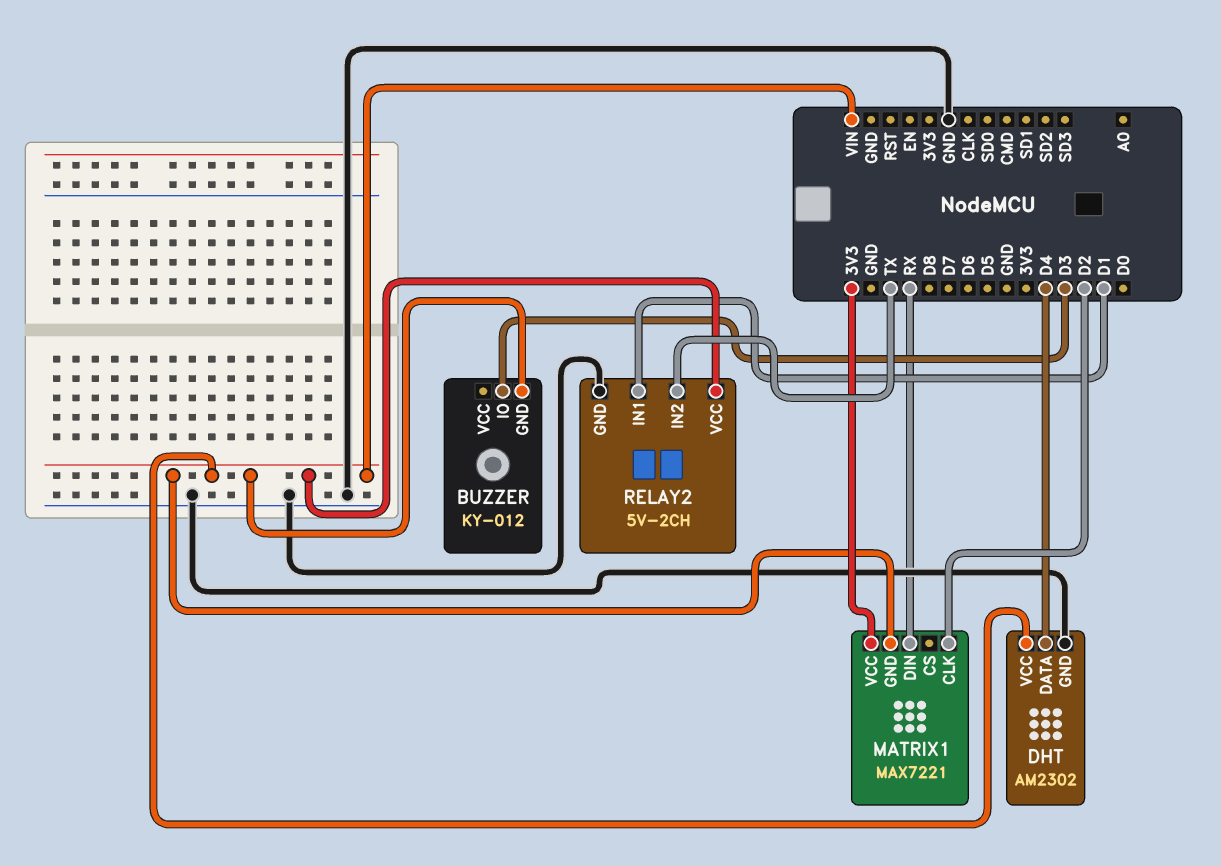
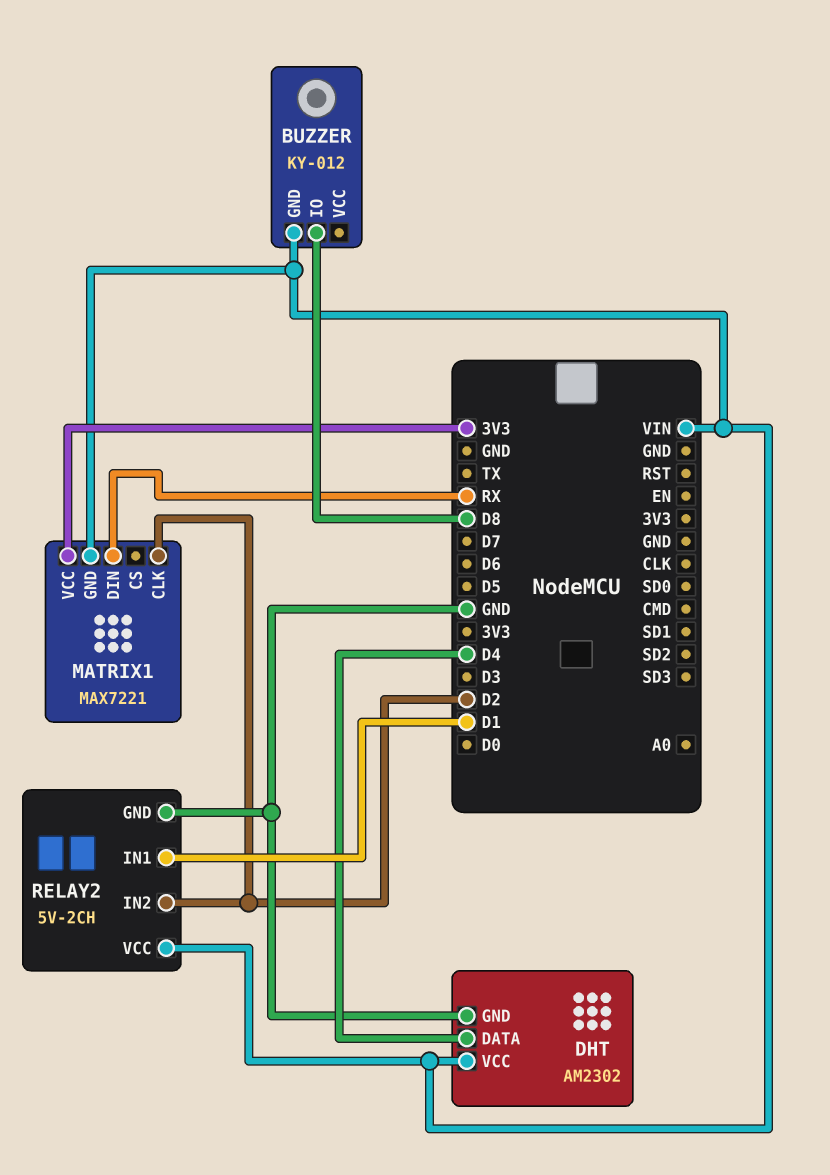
BUZZER pin IO: D3 -> D8
RELAY2 pin IN2: TX -> D2

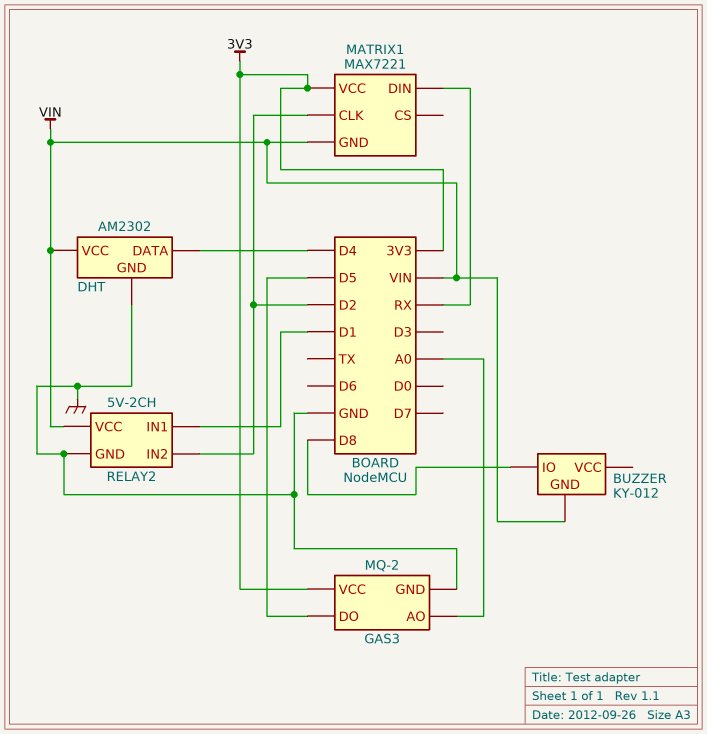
GAS3: none -> MQ-2
GAS3 pin AO: none -> A0
GAS3 pin DO: none -> D5
GAS3 pin GND: none -> GND
GAS3 pin VCC: none -> 3V3

